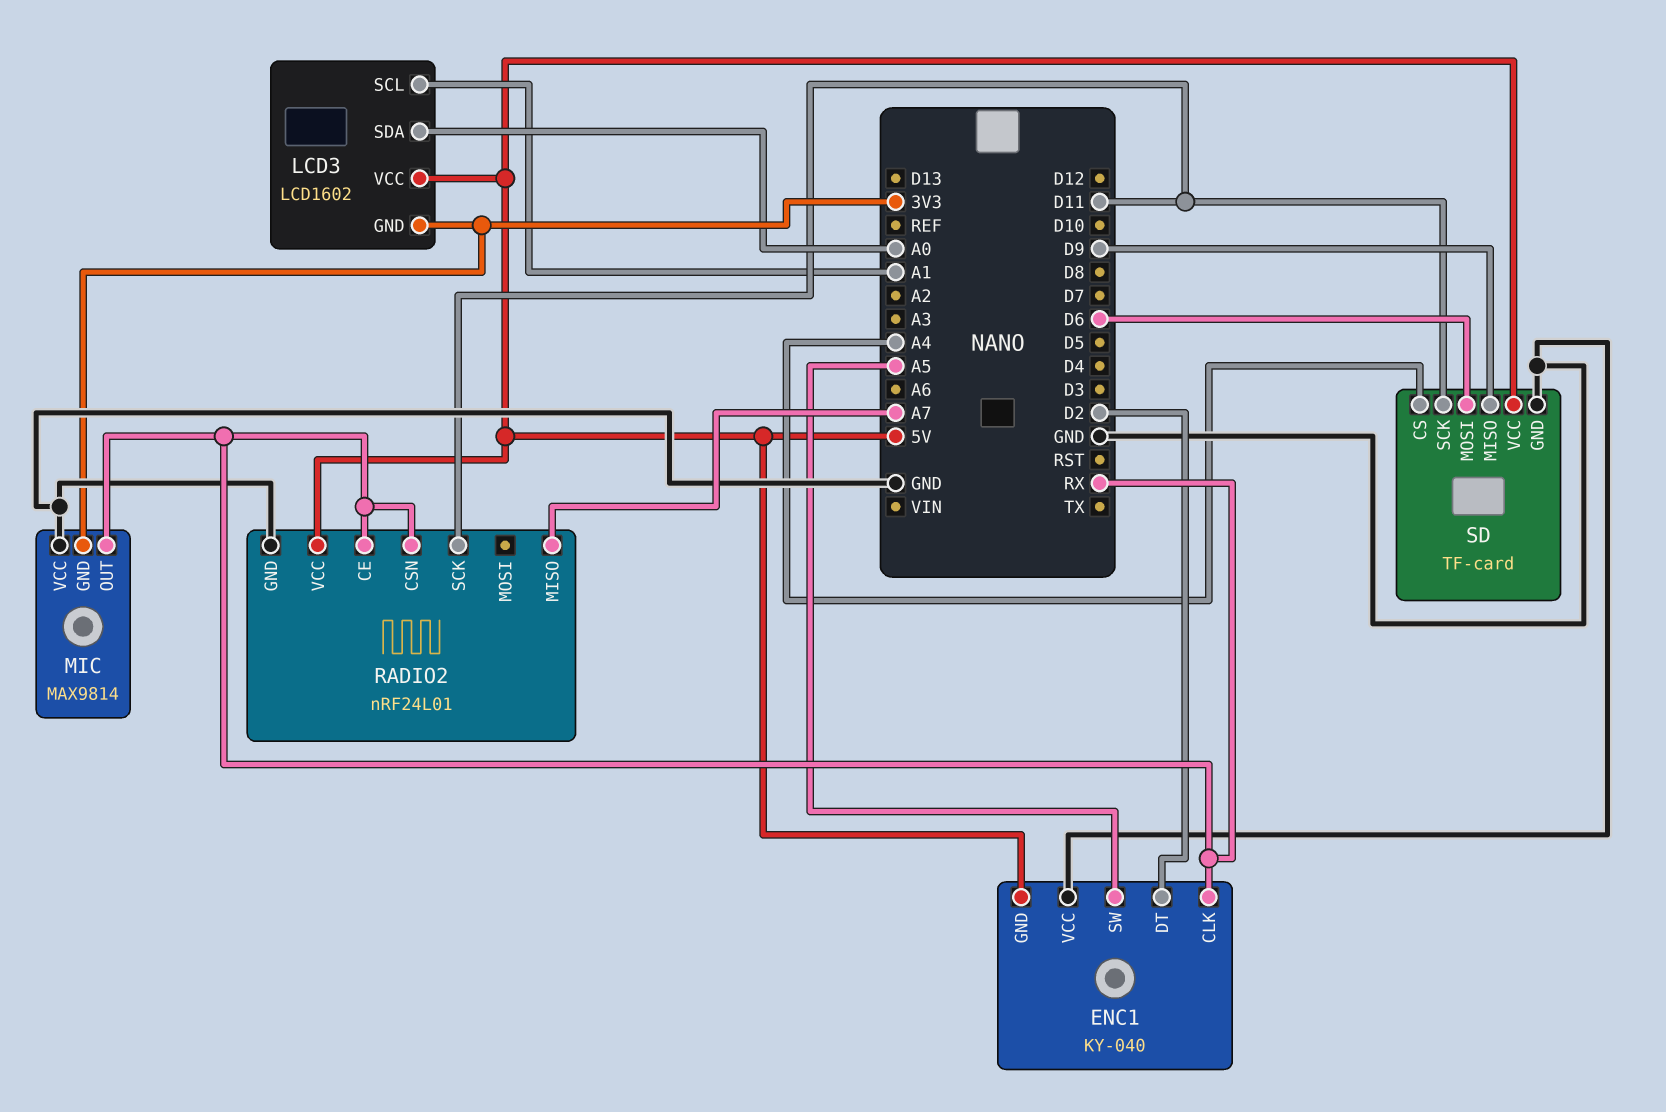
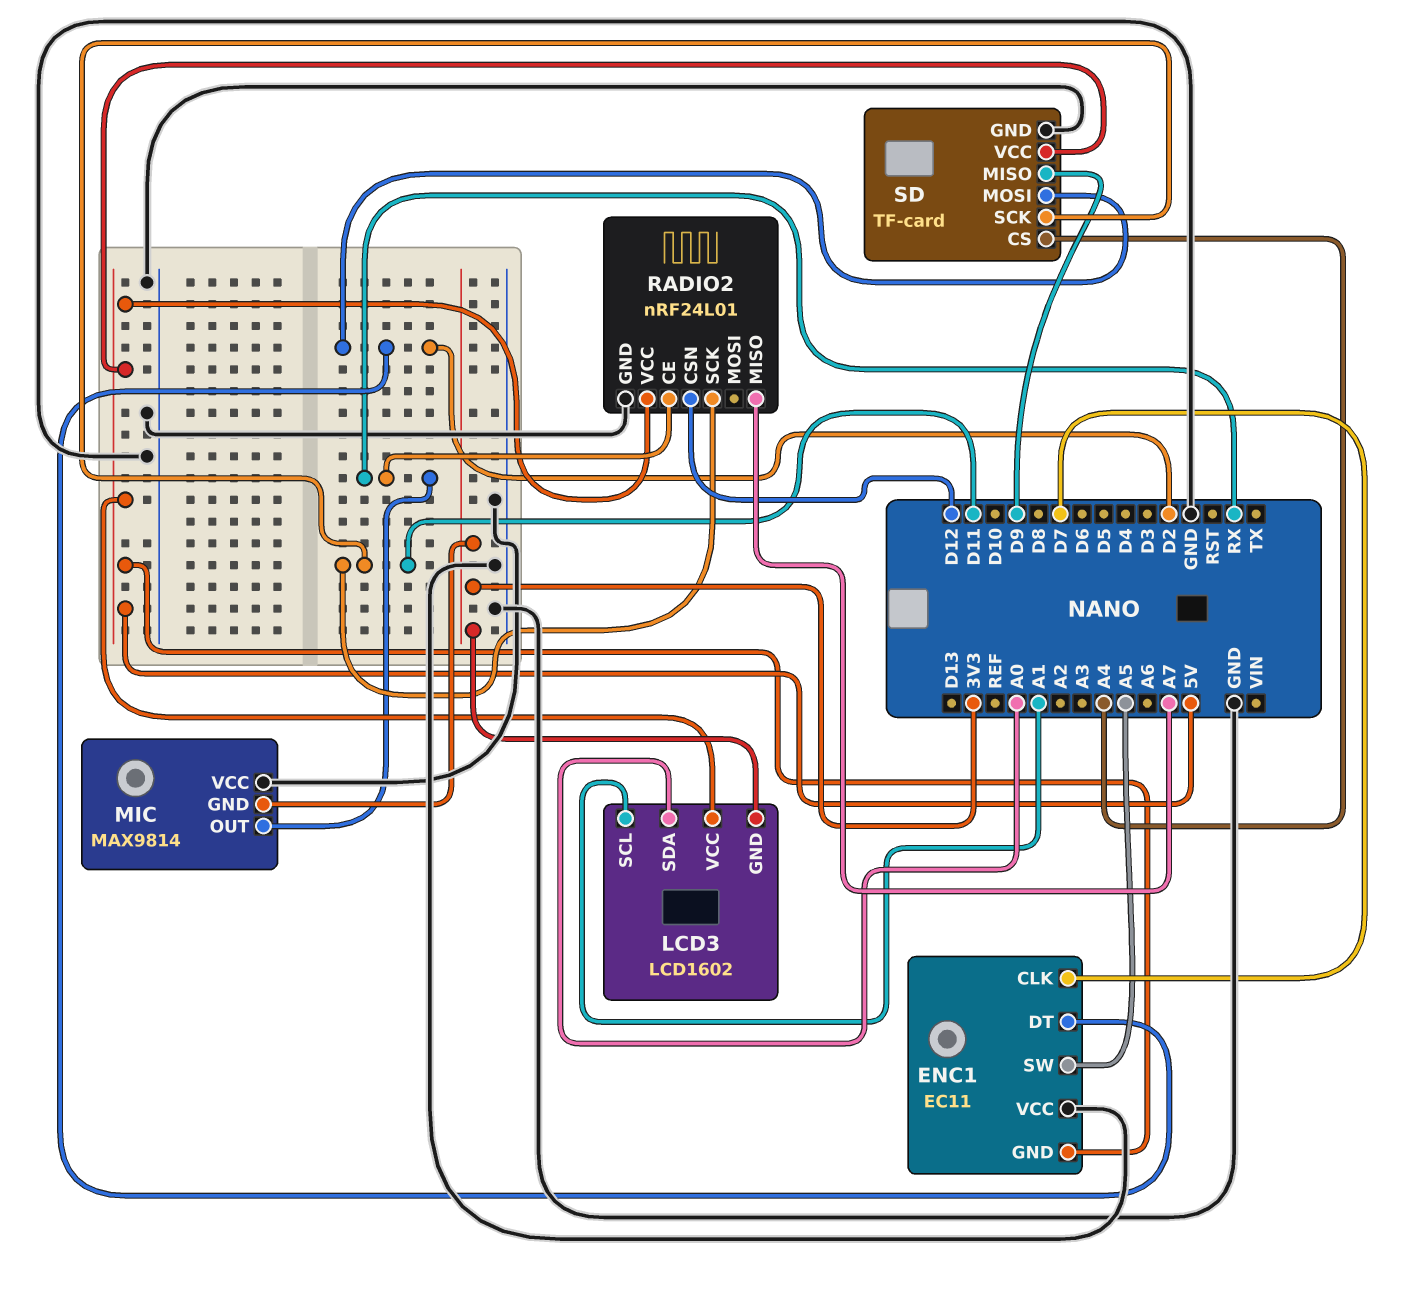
ENC1: KY-040 -> EC11
ENC1 pin CLK: RX -> D7
RADIO2 pin CSN: RX -> D12
SD pin MOSI: D6 -> D2

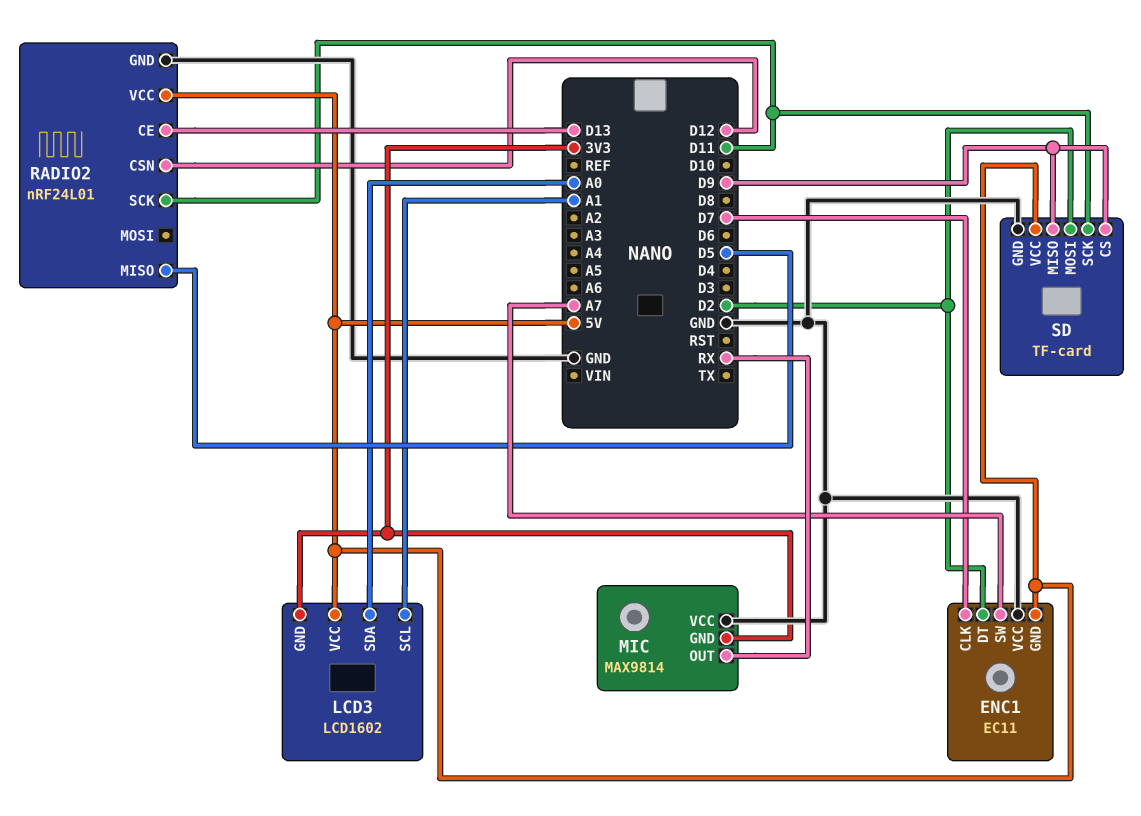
ENC1 pin SW: A5 -> A7
RADIO2 pin CE: RX -> D13
RADIO2 pin MISO: A7 -> D5
SD pin CS: A4 -> D9

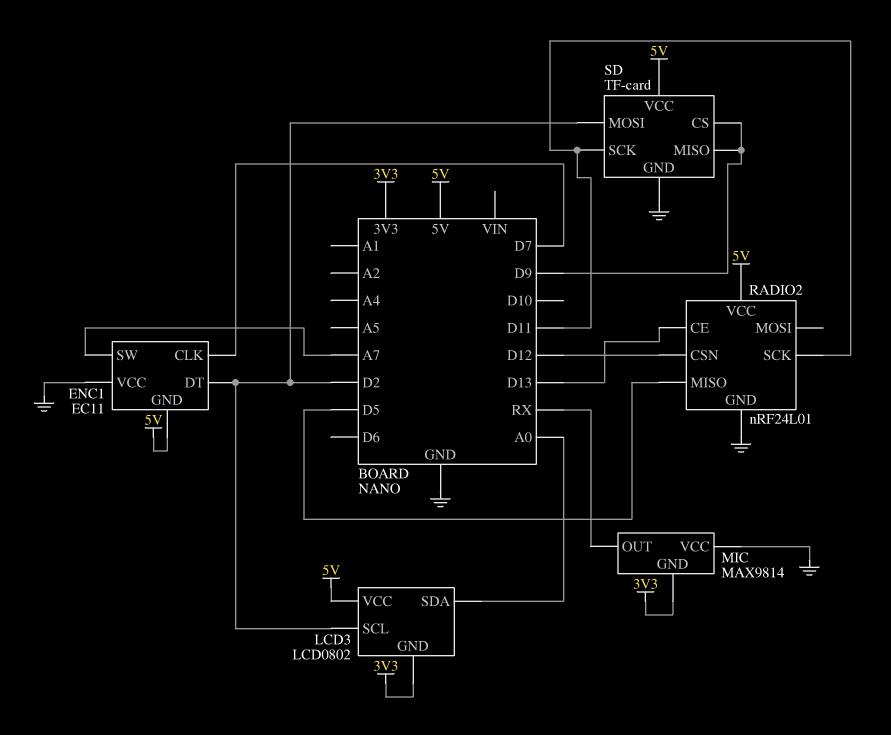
LCD3: LCD1602 -> LCD0802
LCD3 pin SCL: A1 -> D2

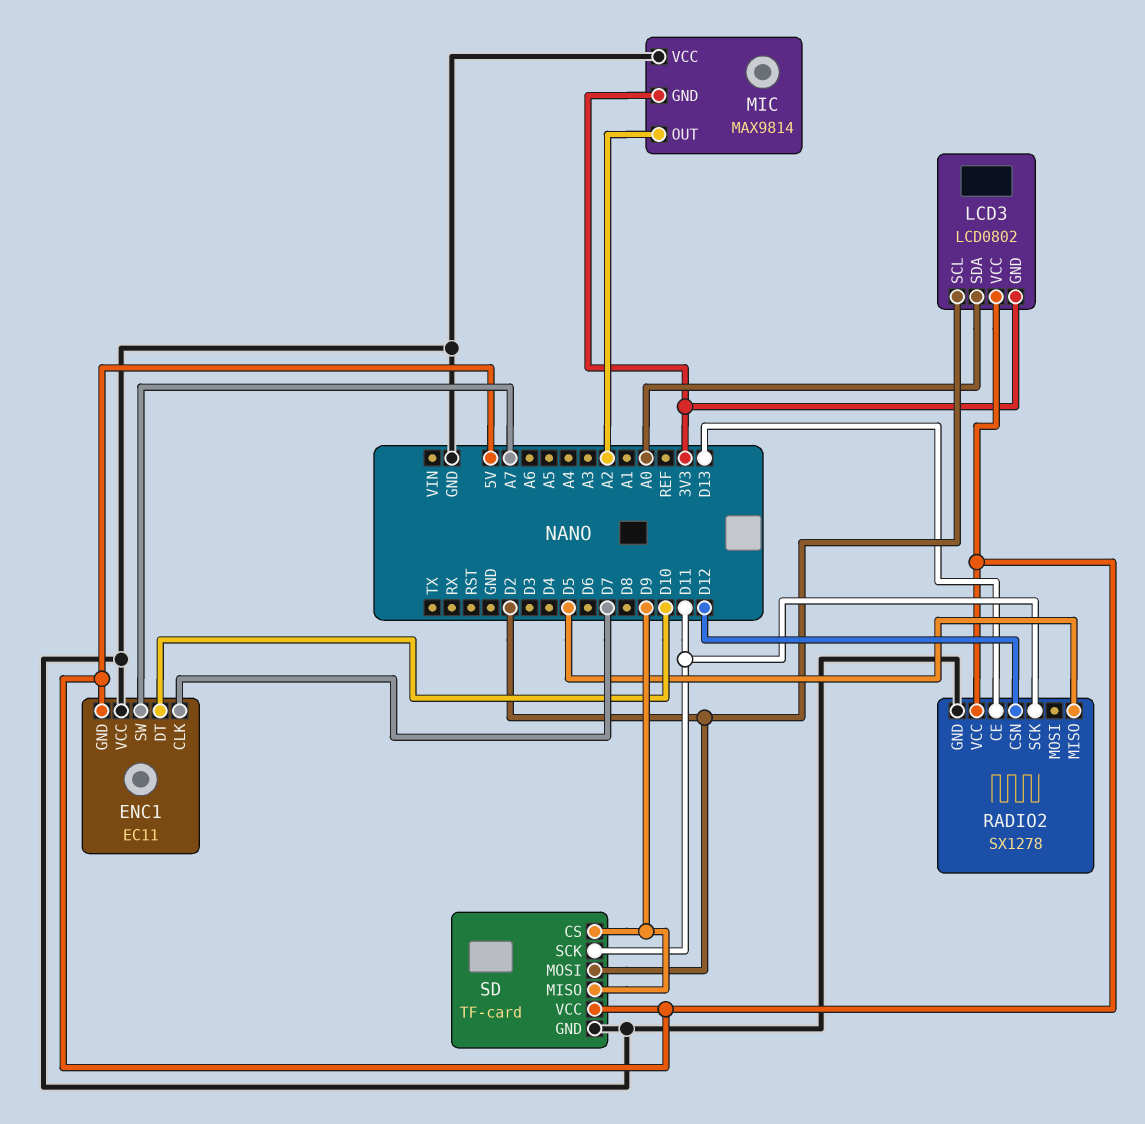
ENC1 pin DT: D2 -> D10
MIC pin OUT: RX -> A2
RADIO2: nRF24L01 -> SX1278

